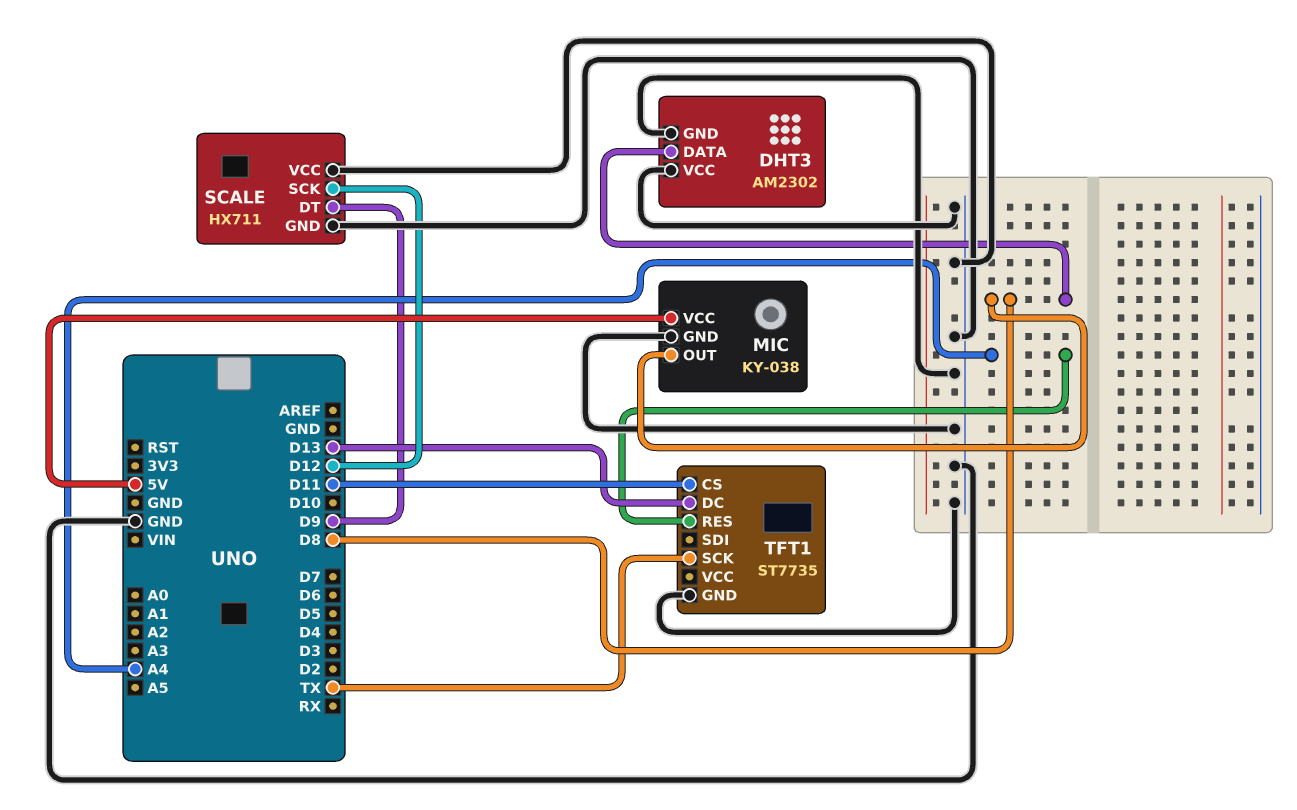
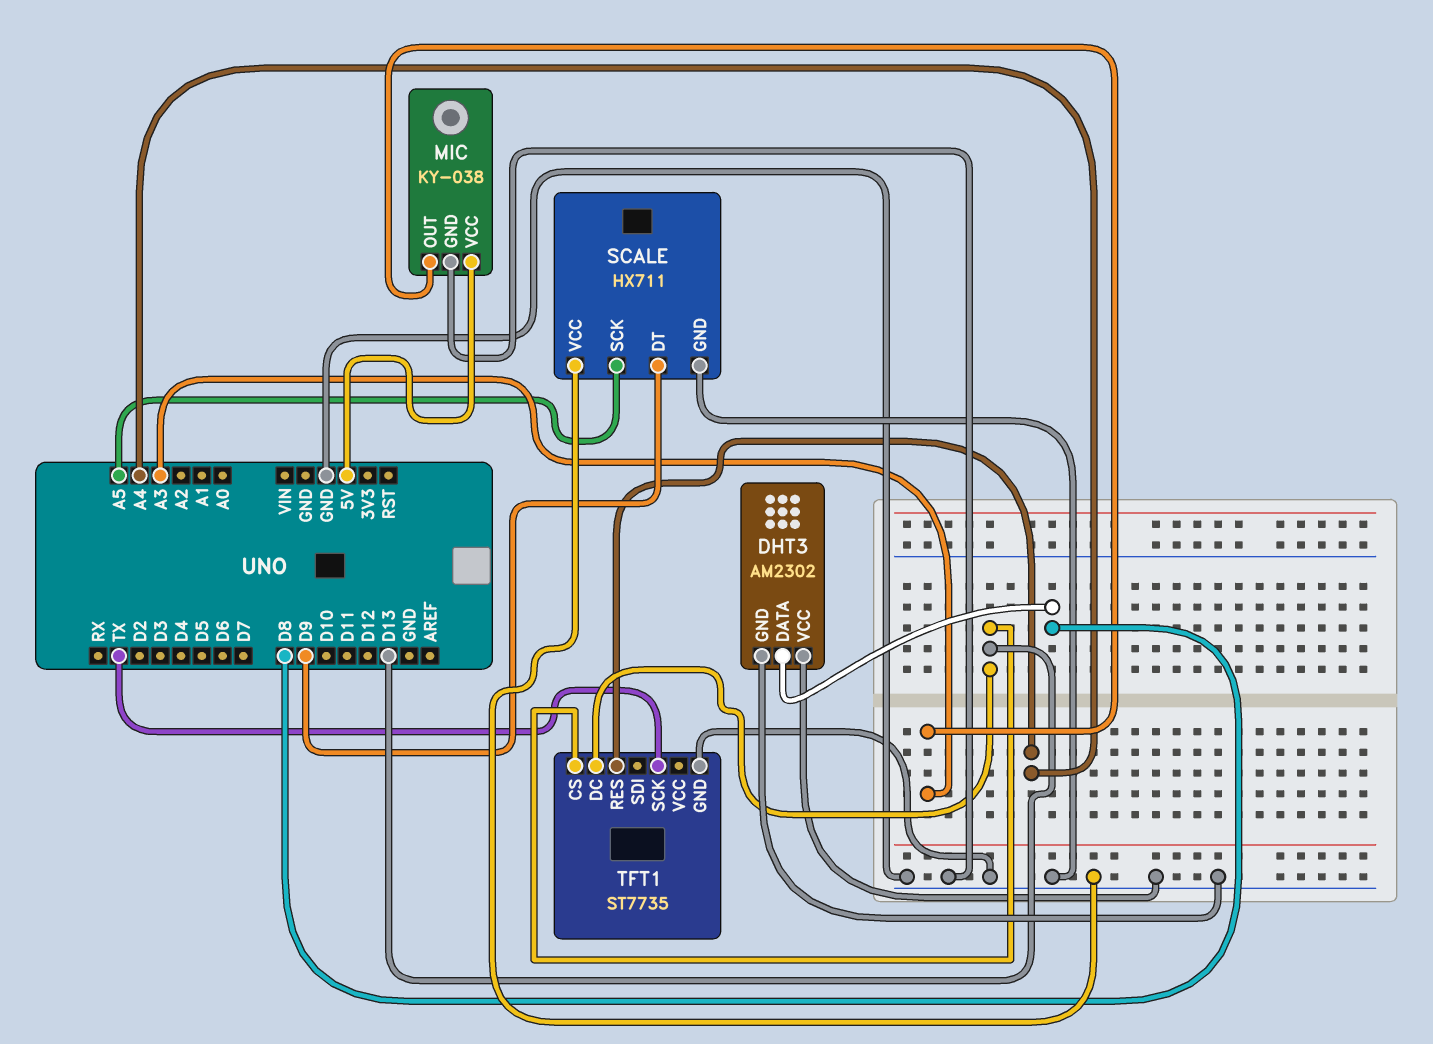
MIC pin OUT: D8 -> A3
SCALE pin SCK: D12 -> A5
TFT1 pin CS: D11 -> D13

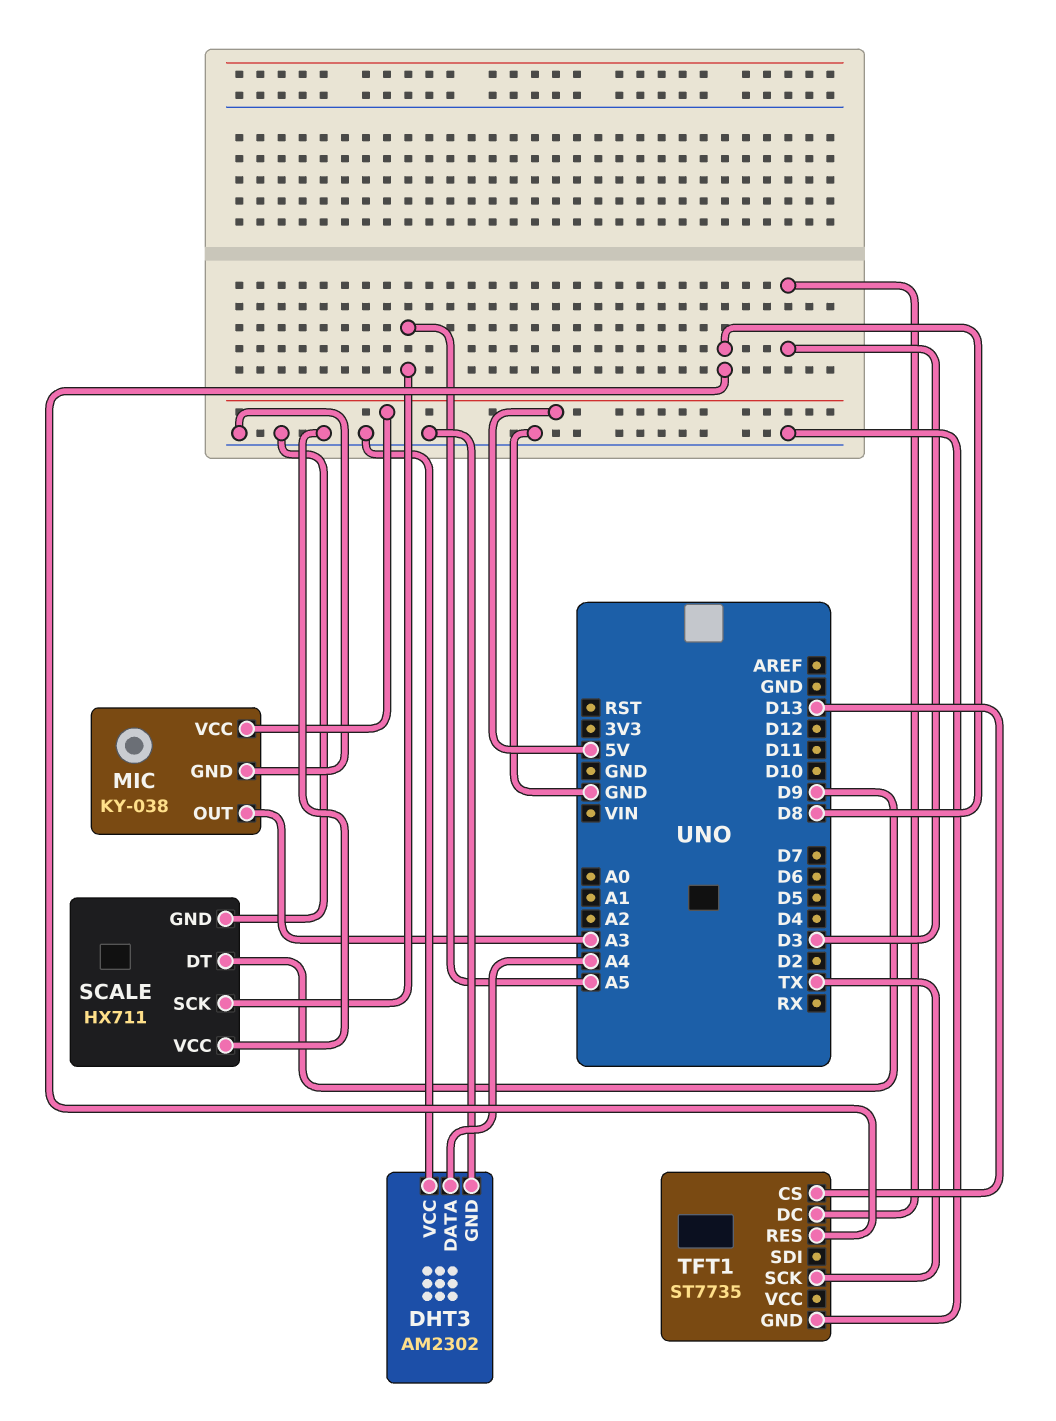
DHT3 pin DATA: D8 -> A4
TFT1 pin DC: D13 -> D3
TFT1 pin RES: A4 -> D8

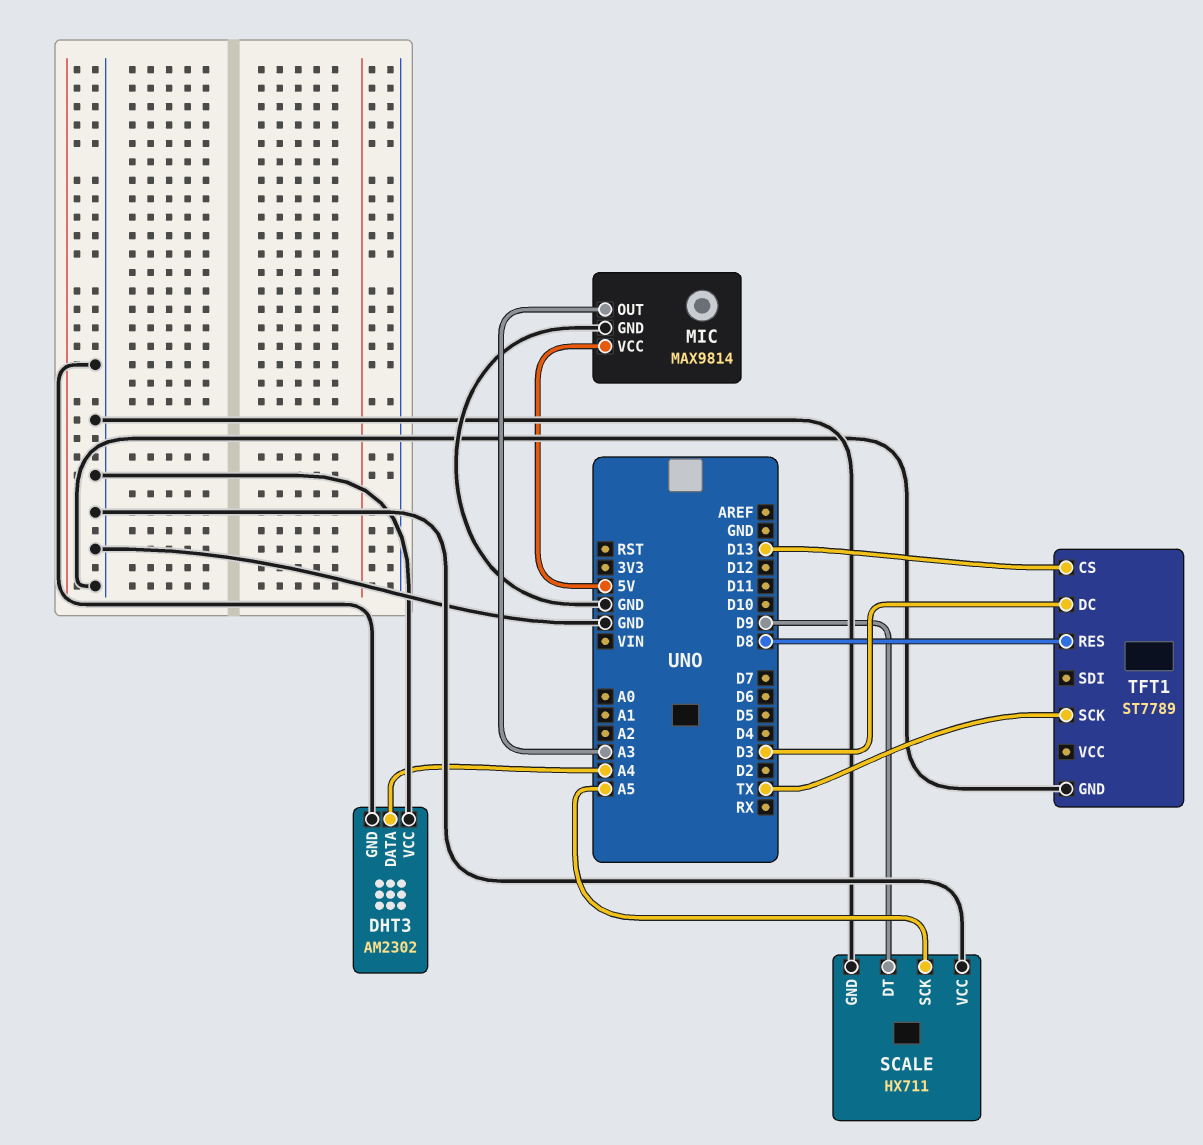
MIC: KY-038 -> MAX9814
TFT1: ST7735 -> ST7789

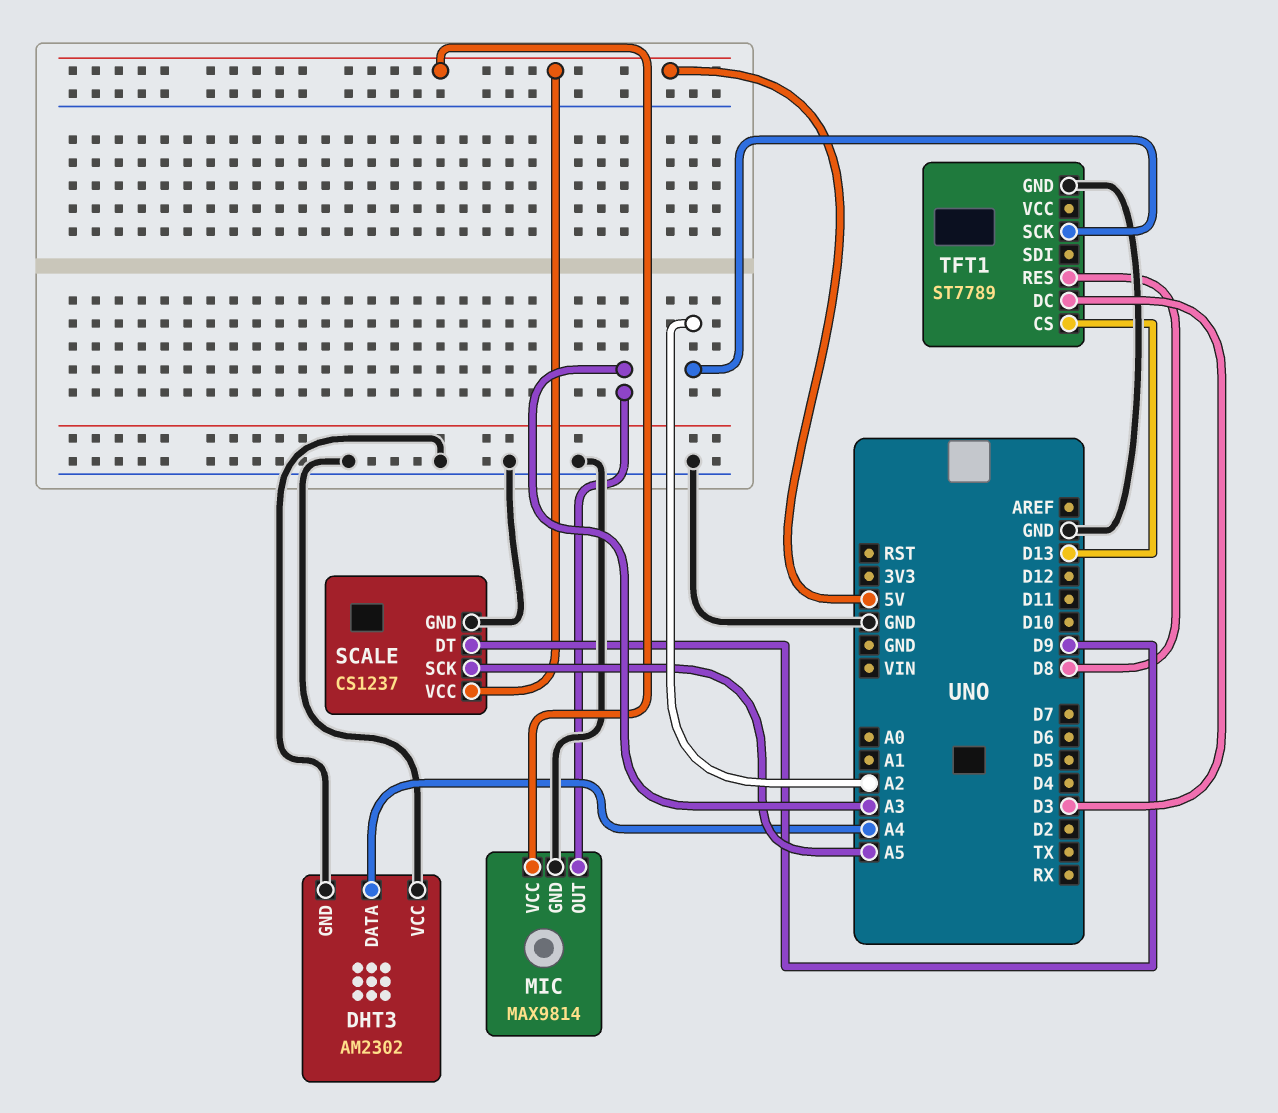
SCALE: HX711 -> CS1237
SCALE pin VCC: GND -> 5V
TFT1 pin SCK: TX -> A2

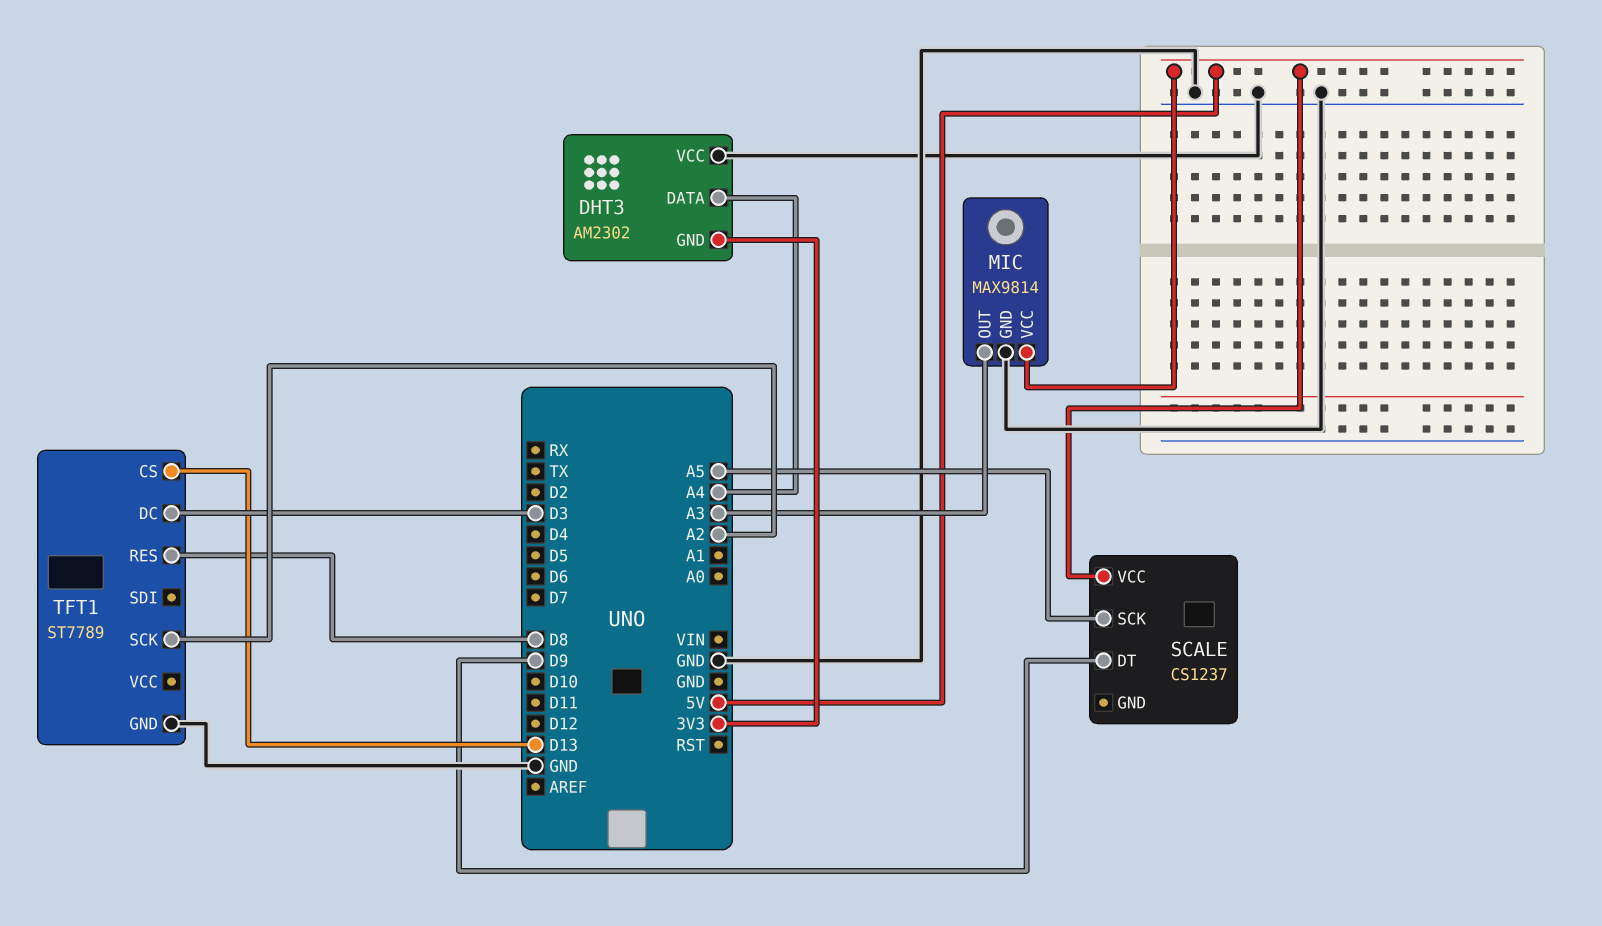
DHT3 pin GND: GND -> 3V3
SCALE pin GND: GND -> none

